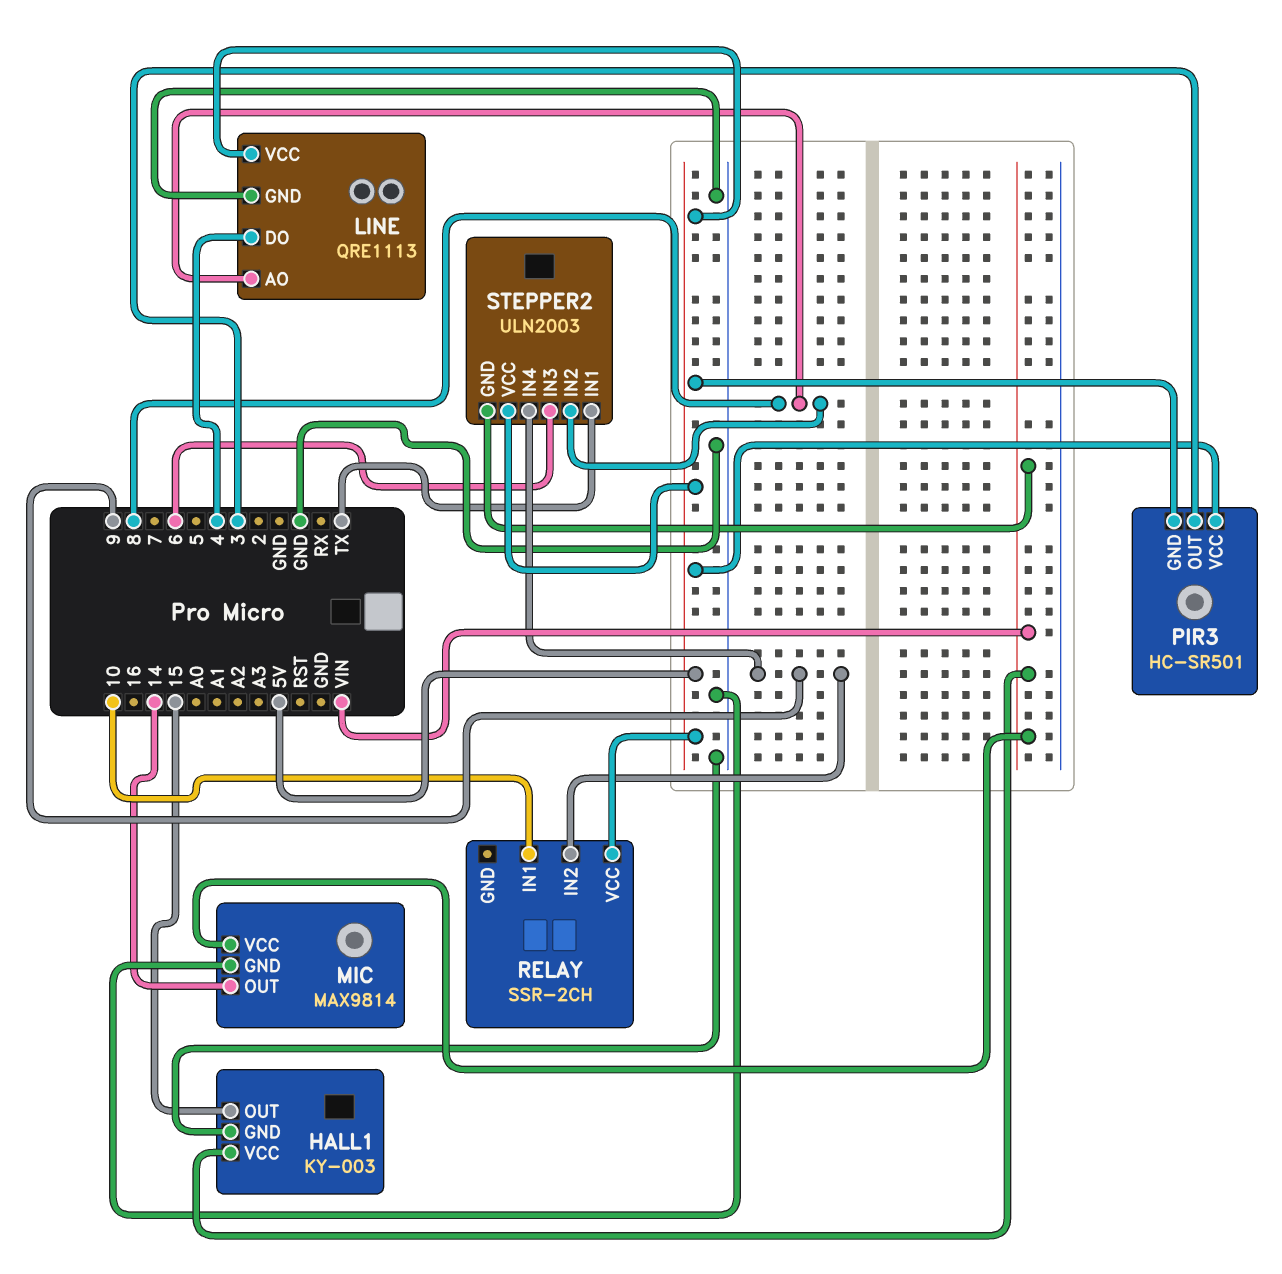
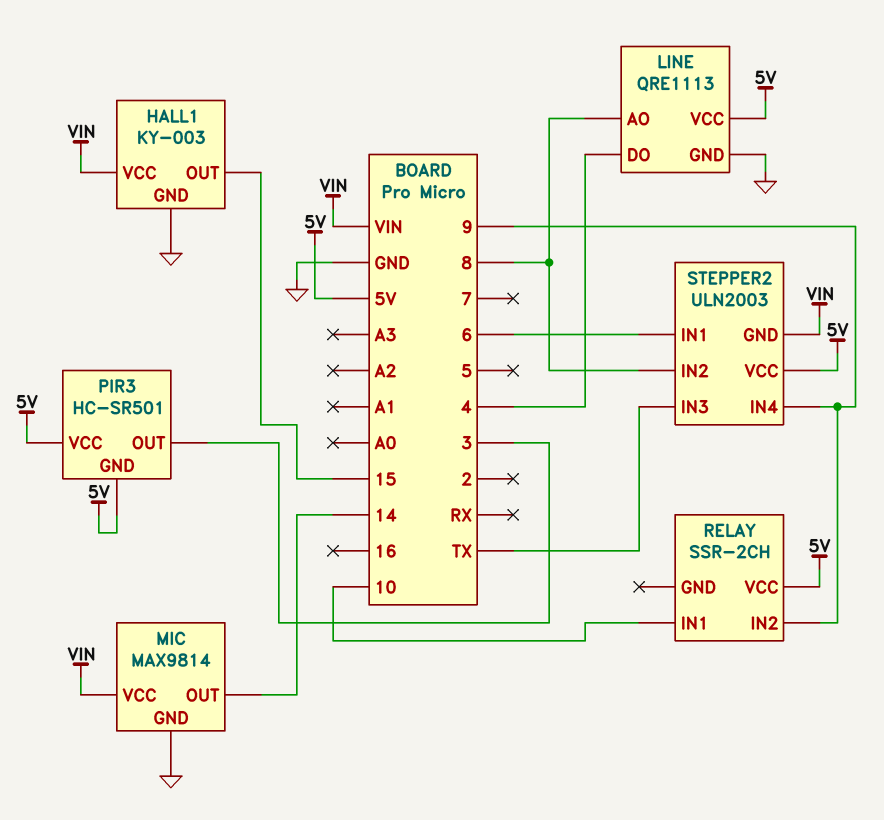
STEPPER2 pin IN1: TX -> 6
STEPPER2 pin IN3: 6 -> TX

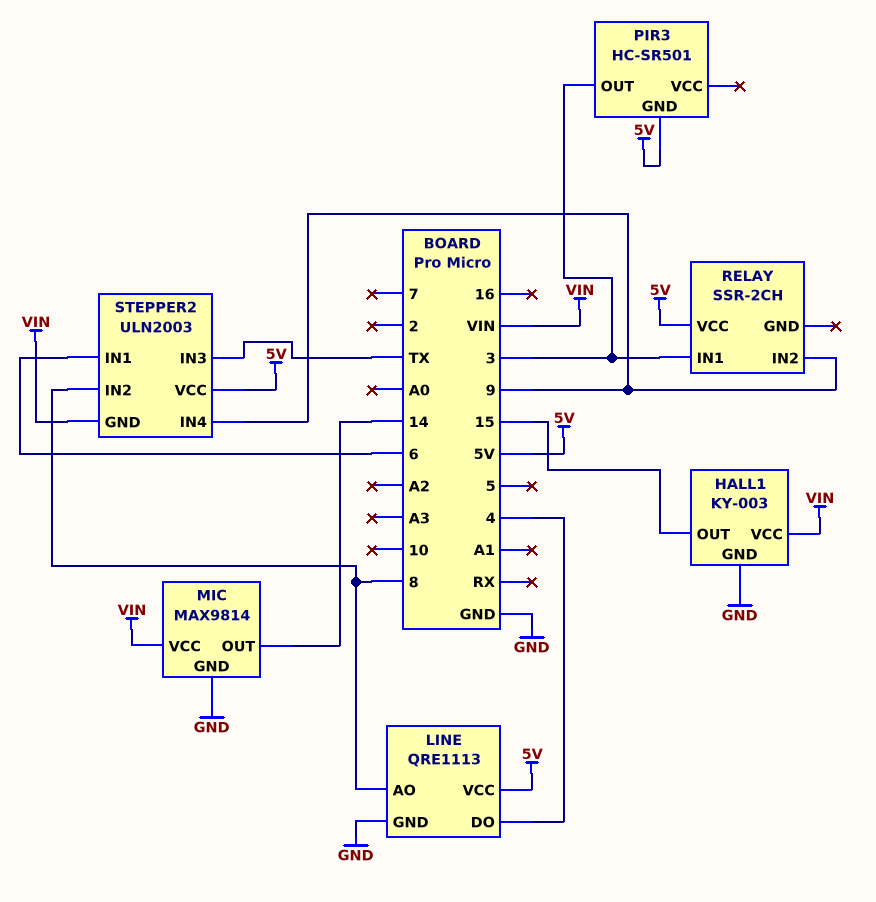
PIR3 pin VCC: 5V -> none
RELAY pin IN1: 10 -> 3

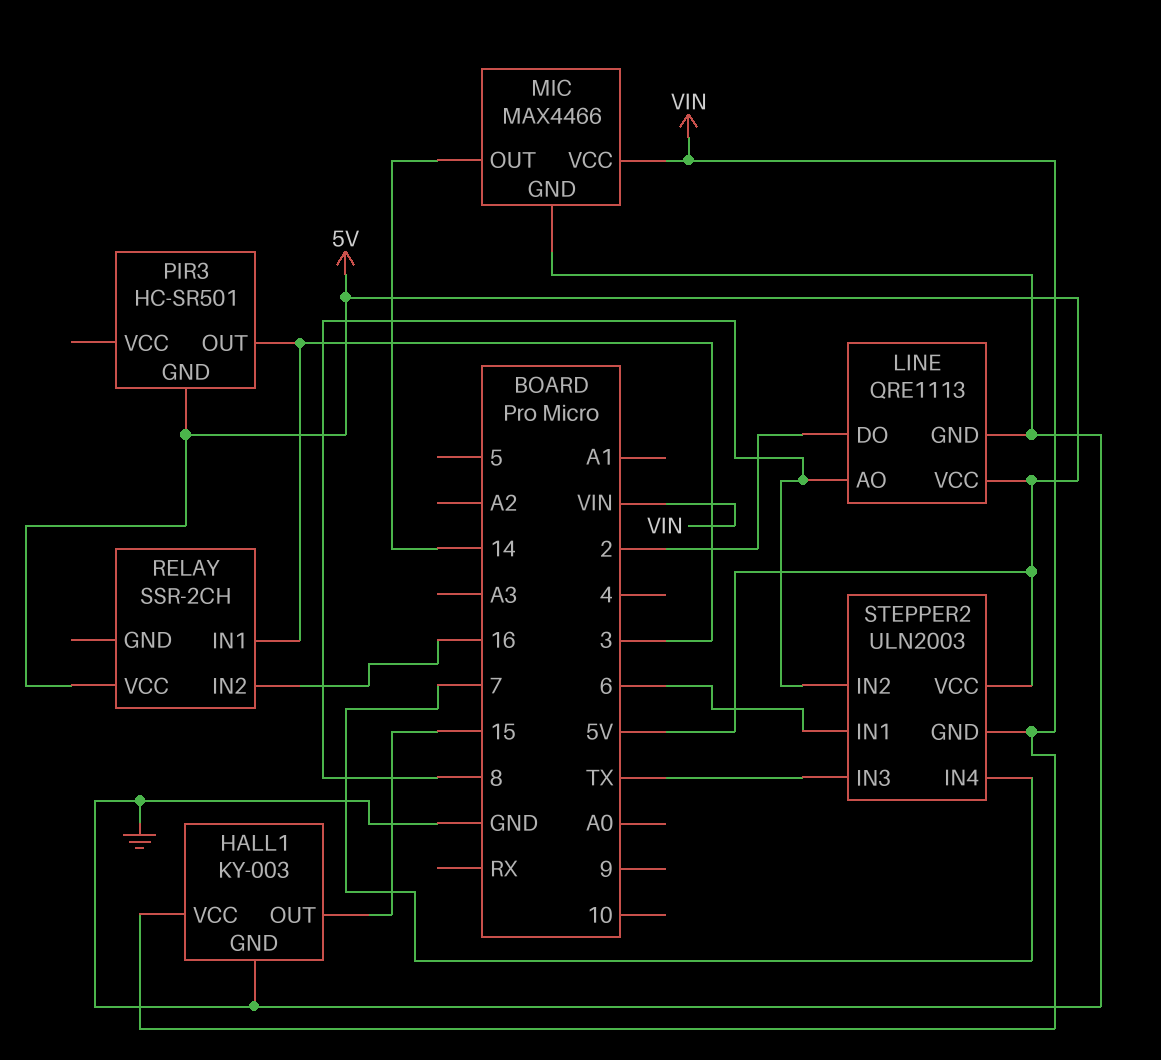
LINE pin DO: 4 -> 2
MIC: MAX9814 -> MAX4466
RELAY pin IN2: 9 -> 16
STEPPER2 pin IN4: 9 -> 7

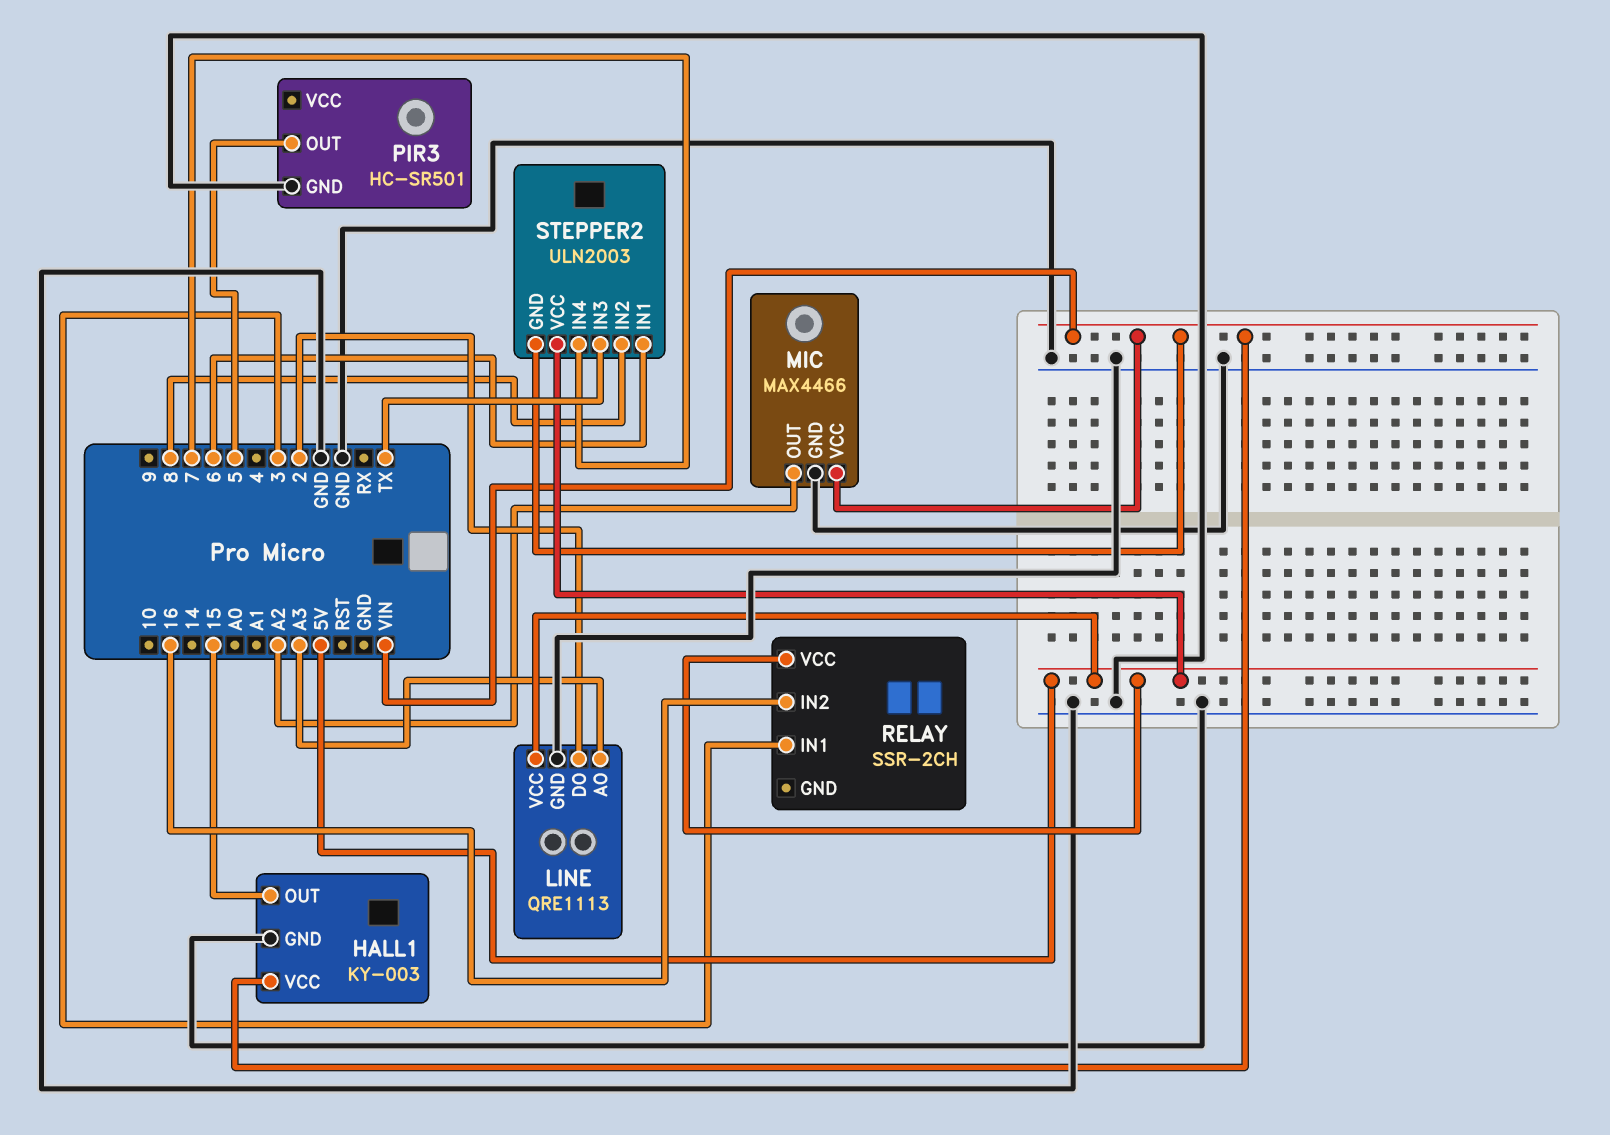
LINE pin AO: 8 -> A3
MIC pin OUT: 14 -> A2
PIR3 pin GND: 5V -> GND
PIR3 pin OUT: 3 -> 5

